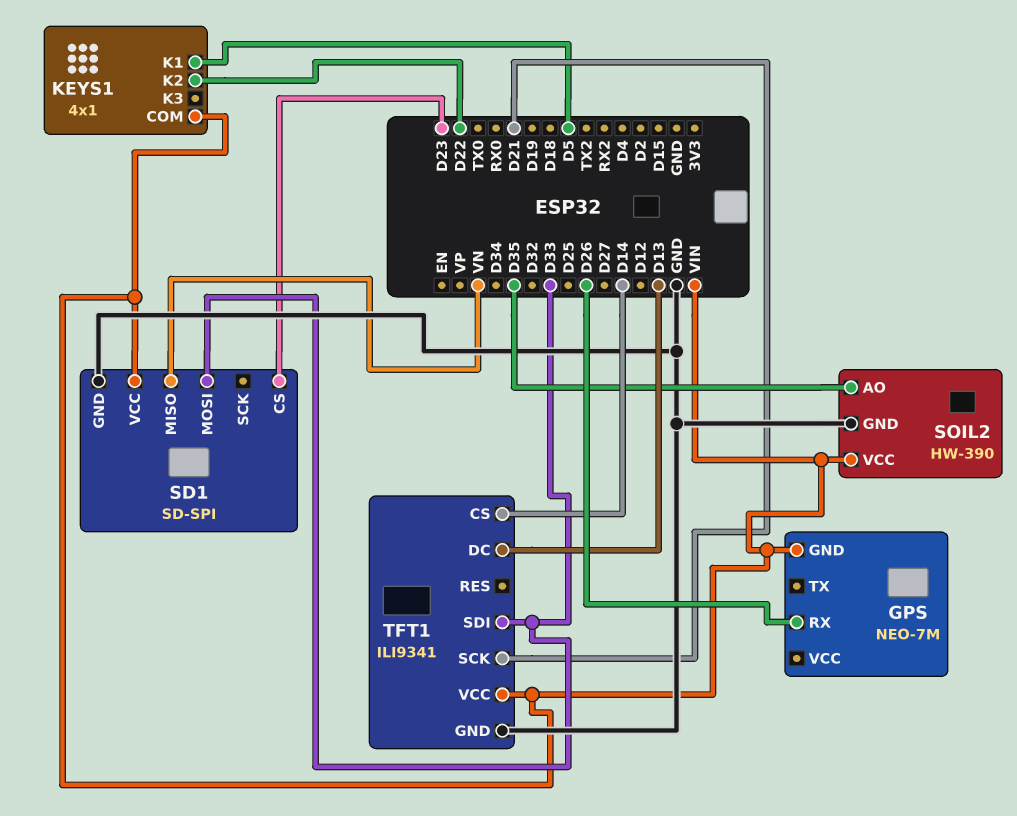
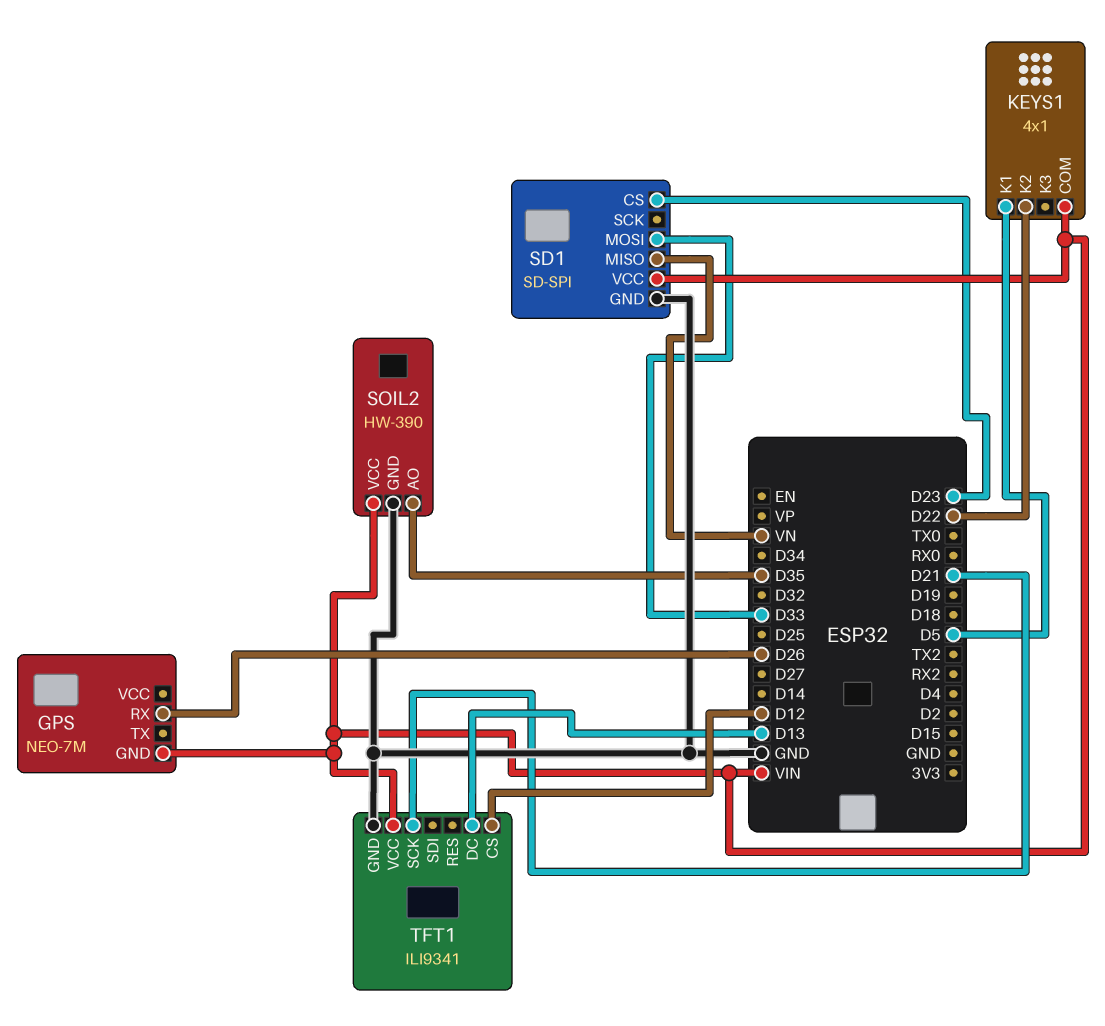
TFT1 pin CS: D14 -> D12
TFT1 pin SDI: D33 -> none

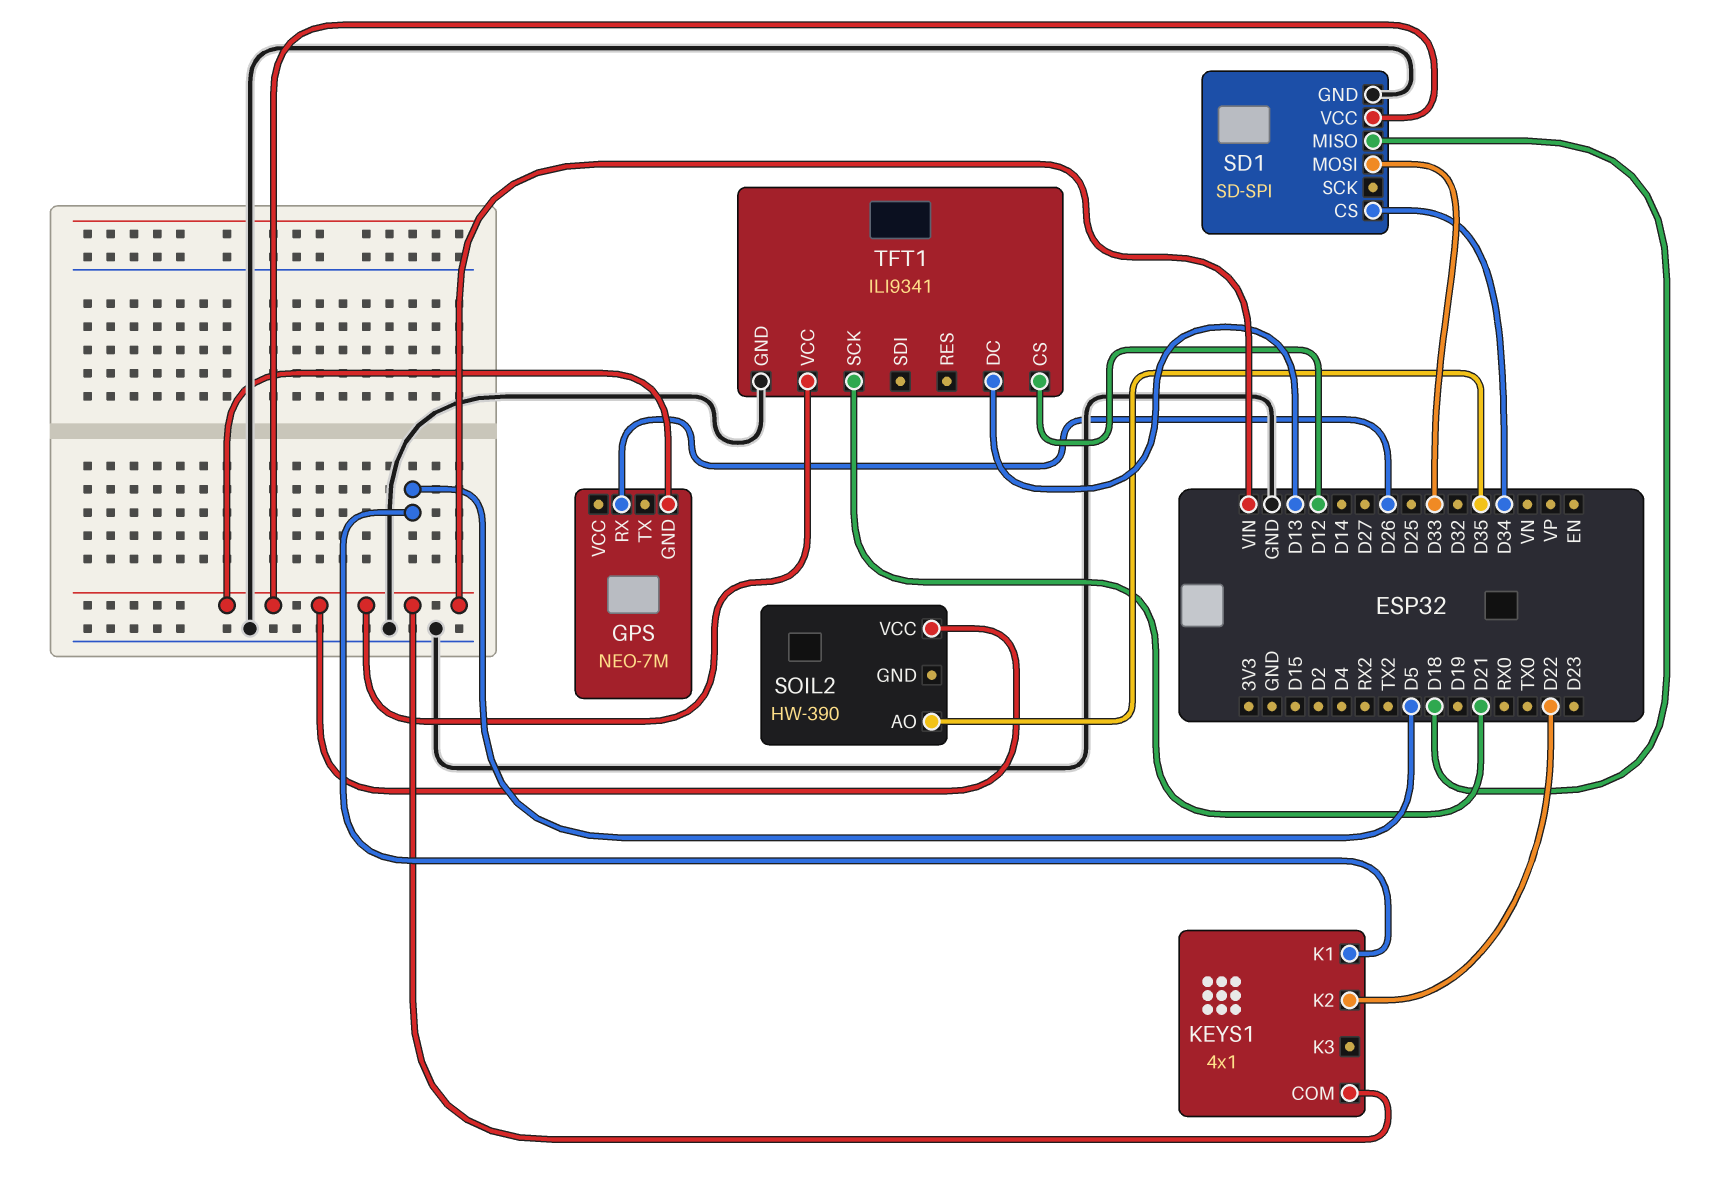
SD1 pin CS: D23 -> D34
SD1 pin MISO: VN -> D18
SOIL2 pin GND: GND -> none

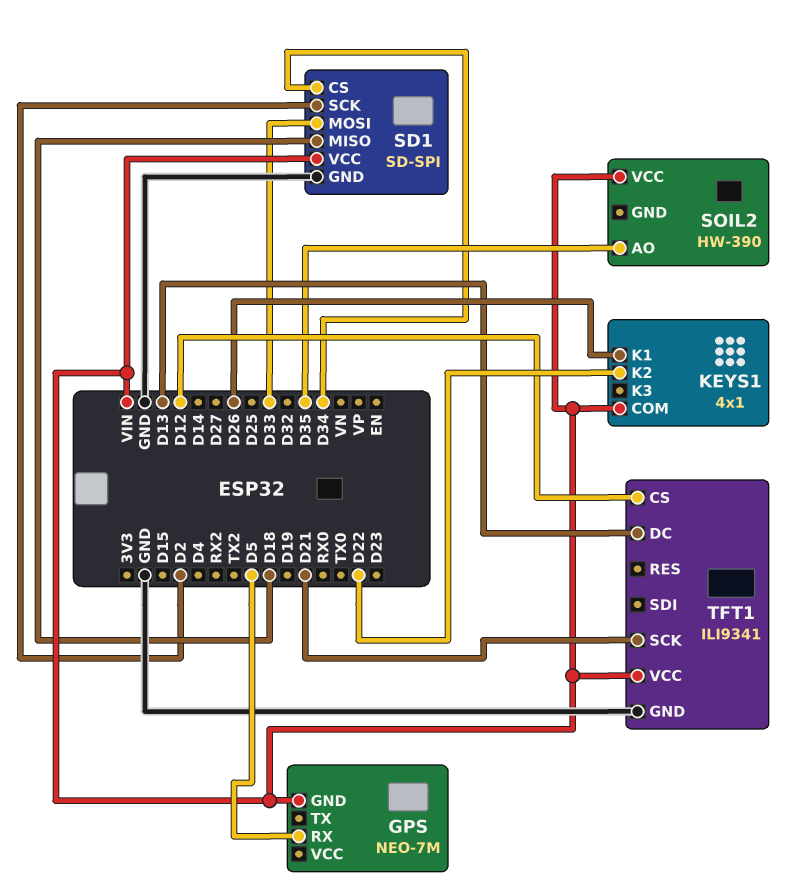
GPS pin RX: D26 -> D5
KEYS1 pin K1: D5 -> D26
SD1 pin SCK: none -> D2

